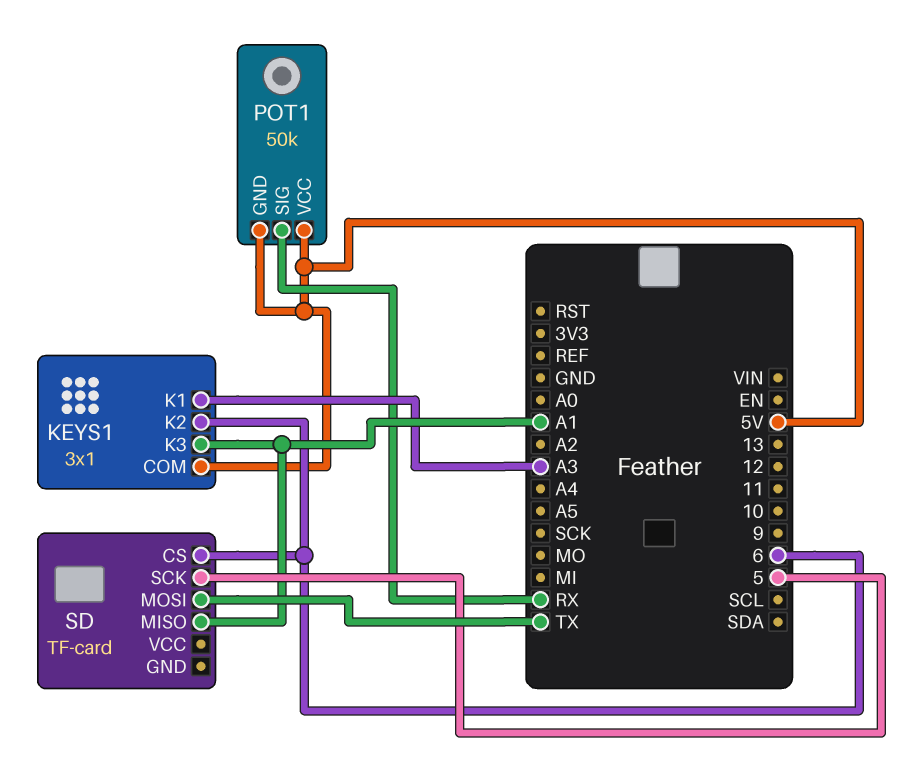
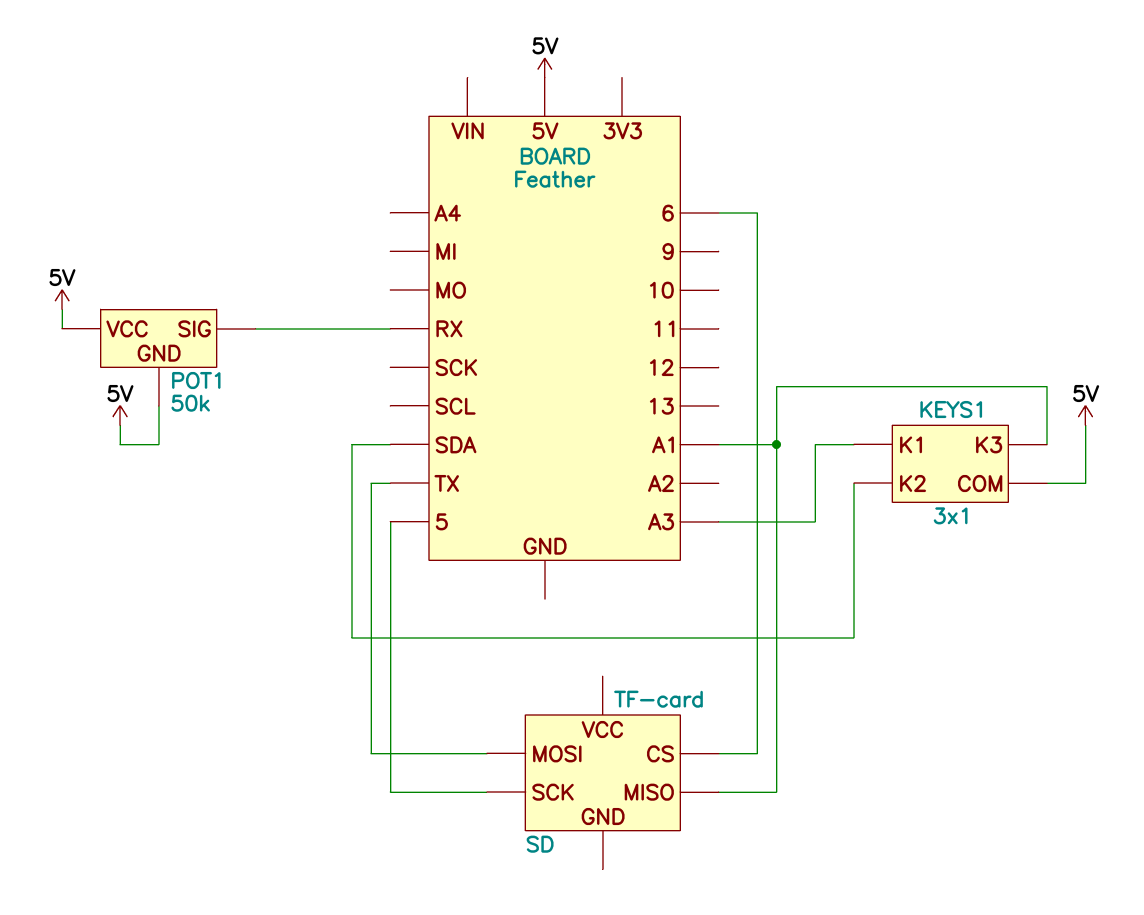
KEYS1 pin K2: 6 -> SDA

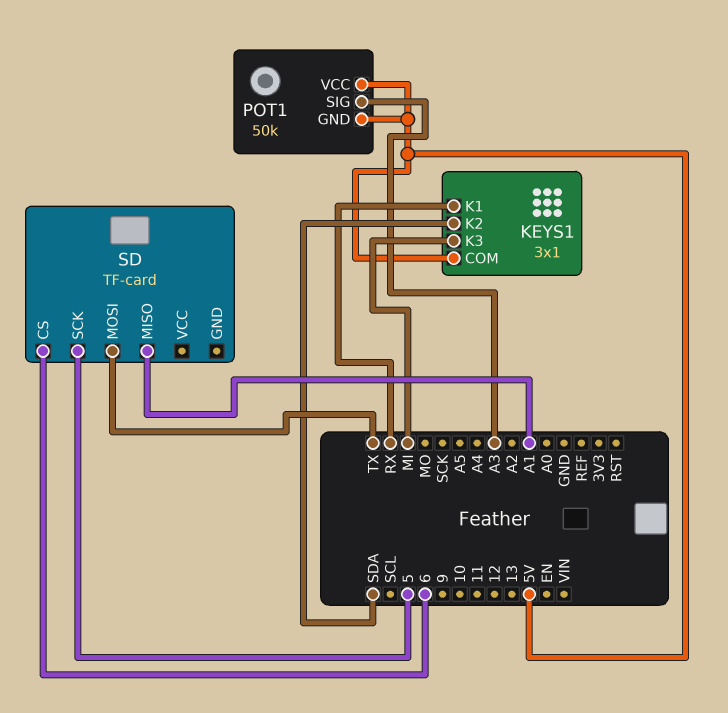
KEYS1 pin K1: A3 -> RX
KEYS1 pin K3: A1 -> MI
POT1 pin SIG: RX -> A3

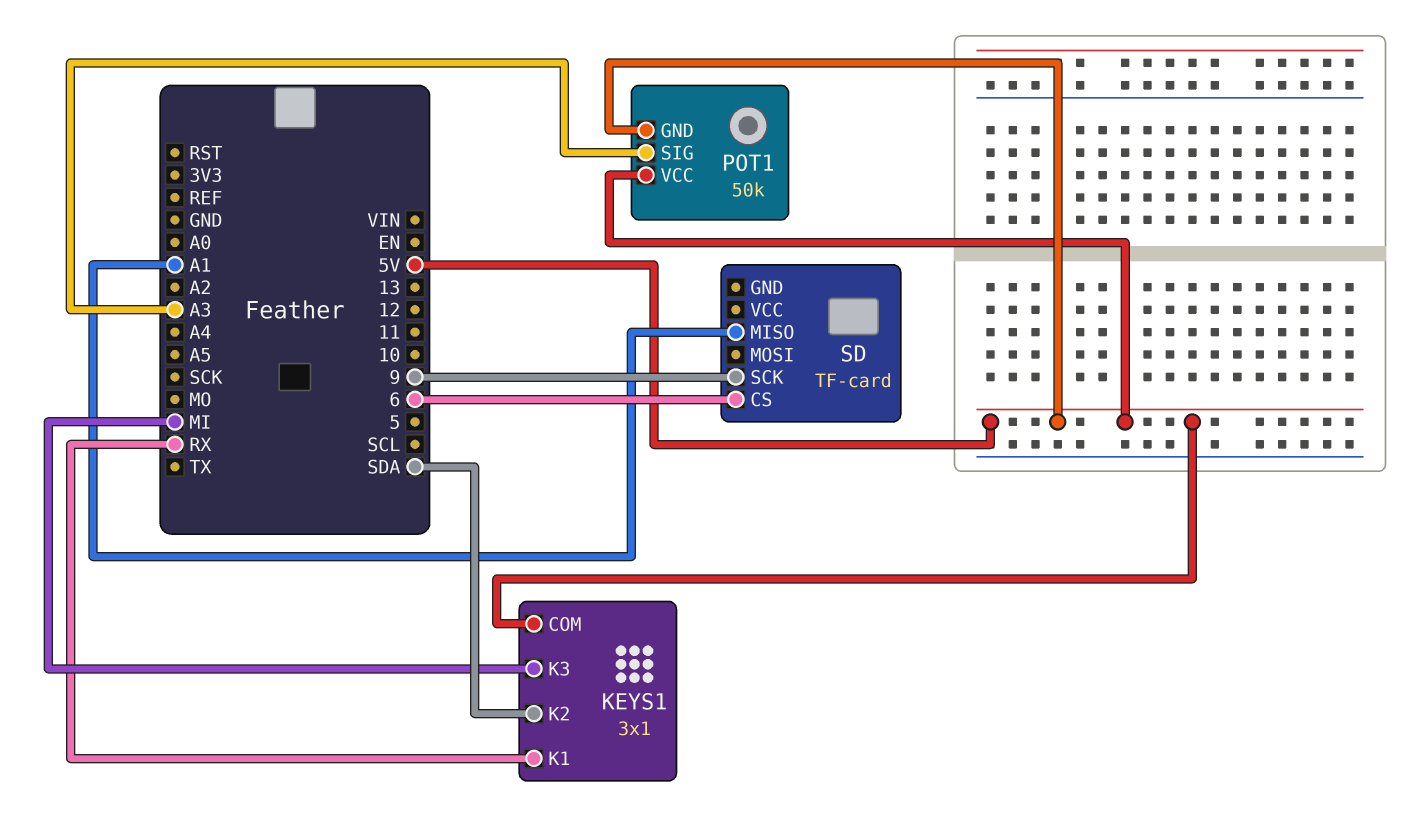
SD pin MOSI: TX -> none
SD pin SCK: 5 -> 9

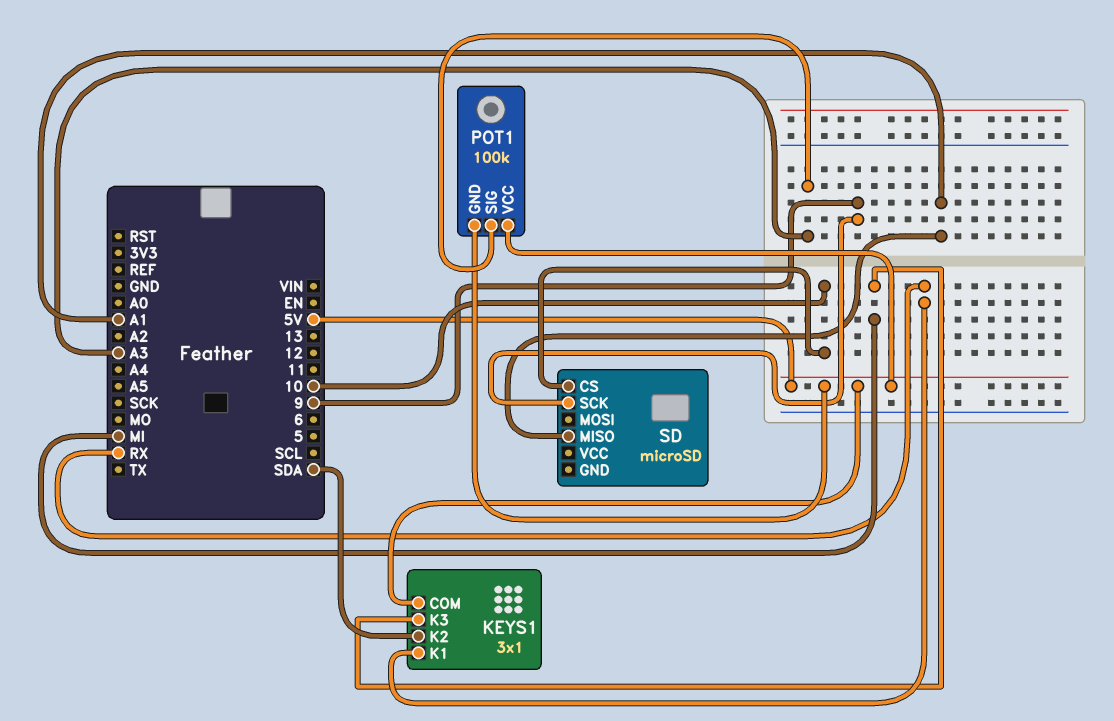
POT1: 50k -> 100k
SD: TF-card -> microSD
SD pin CS: 6 -> 10

